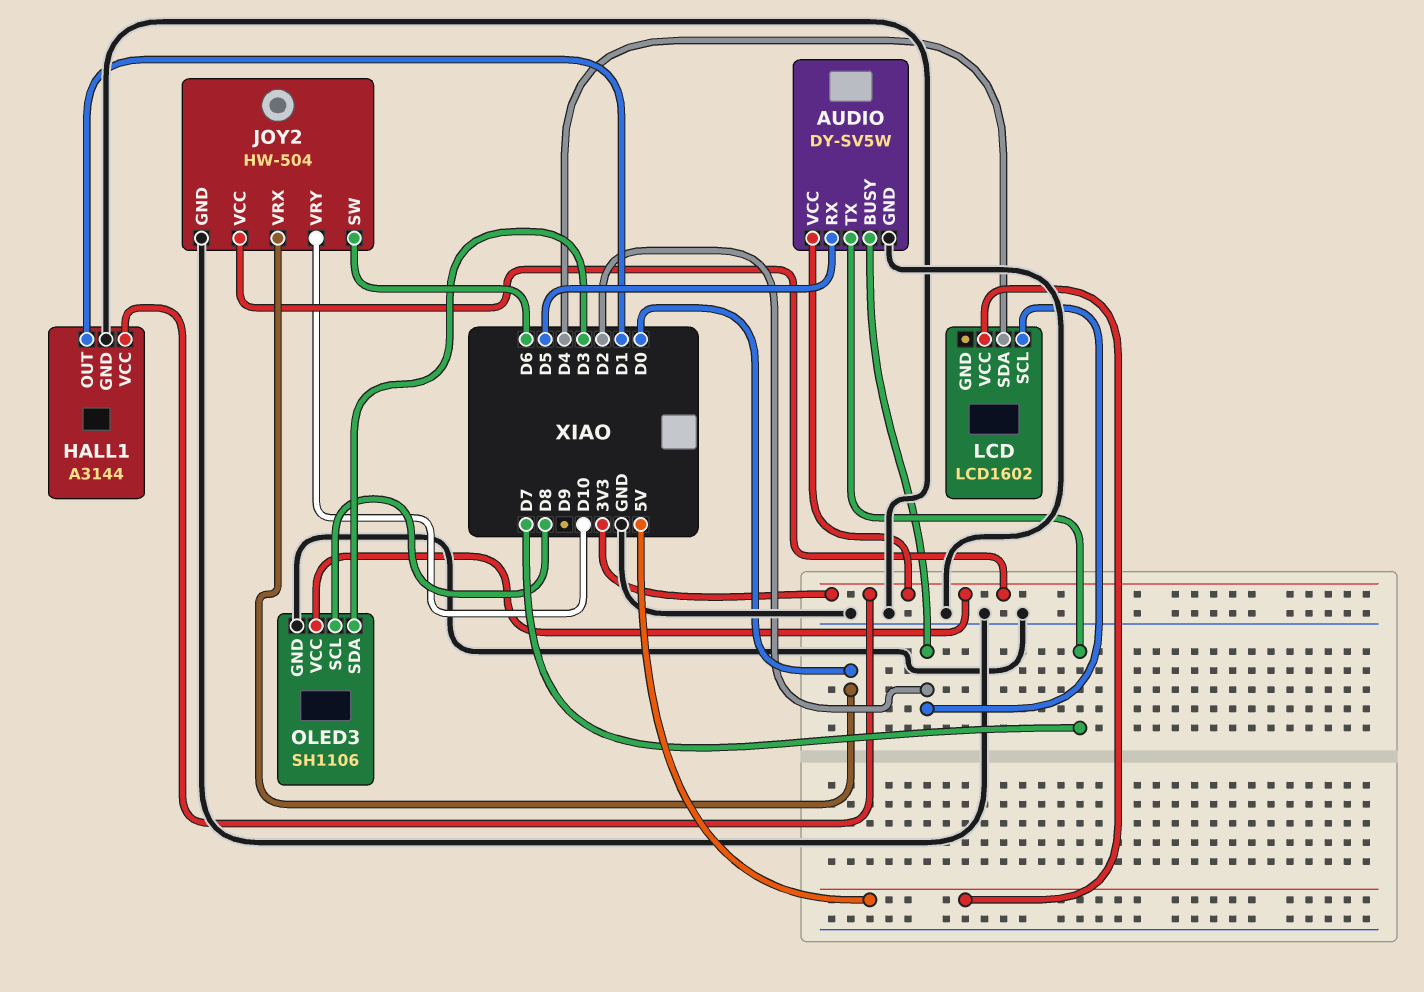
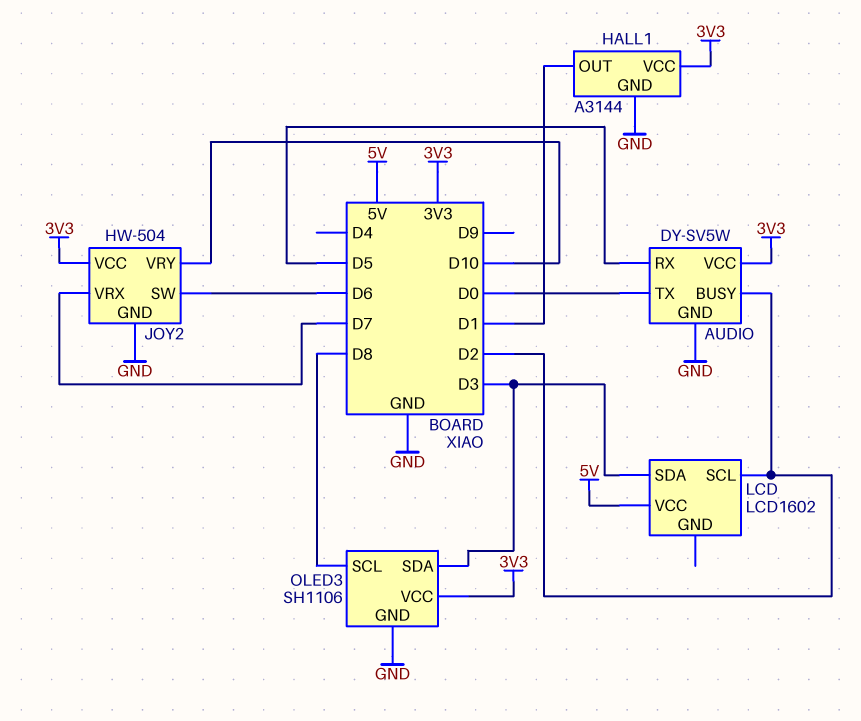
AUDIO pin TX: D7 -> D0
JOY2 pin VRX: D0 -> D7
LCD pin SDA: D4 -> D3

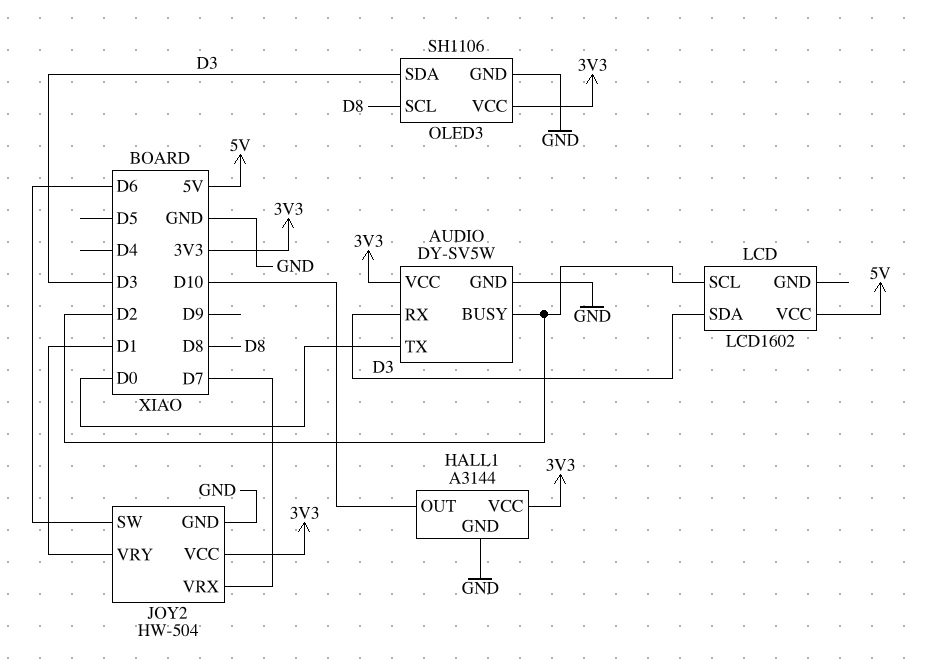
AUDIO pin RX: D5 -> D3
HALL1 pin OUT: D1 -> D10
JOY2 pin VRY: D10 -> D1

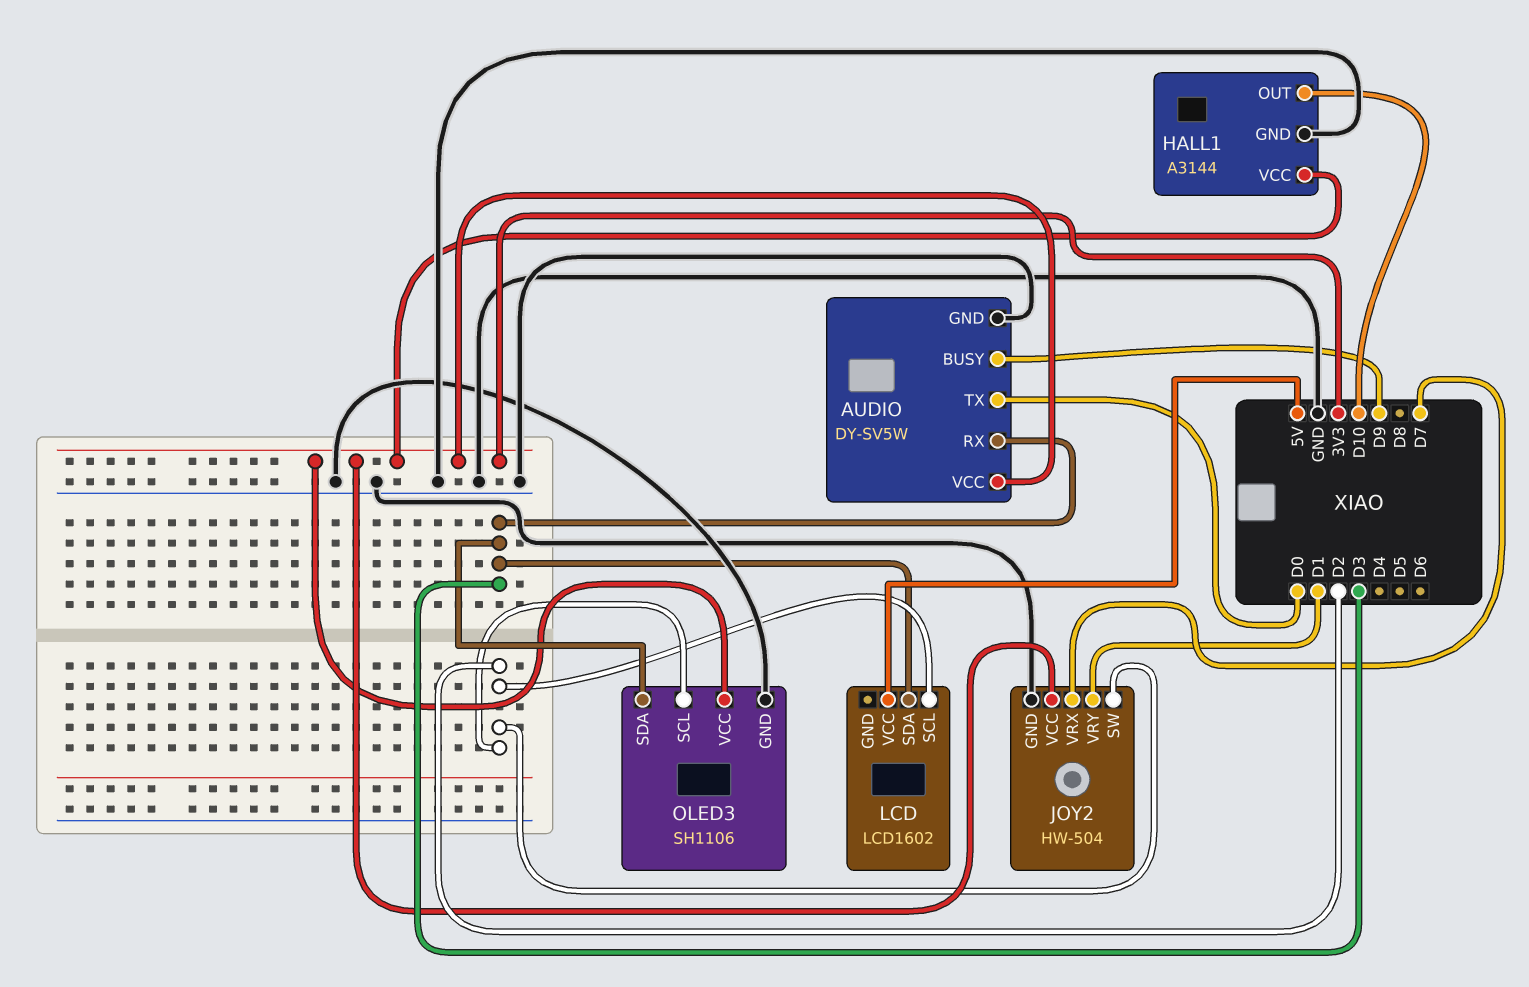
AUDIO pin BUSY: D2 -> D9
JOY2 pin SW: D6 -> D2
OLED3 pin SCL: D8 -> D2

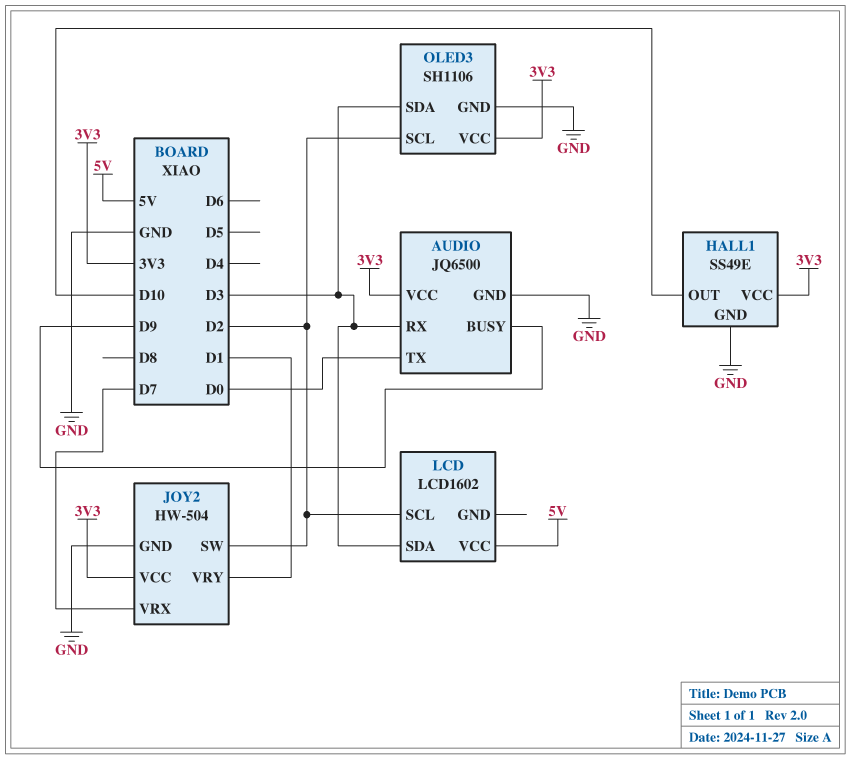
AUDIO: DY-SV5W -> JQ6500
HALL1: A3144 -> SS49E

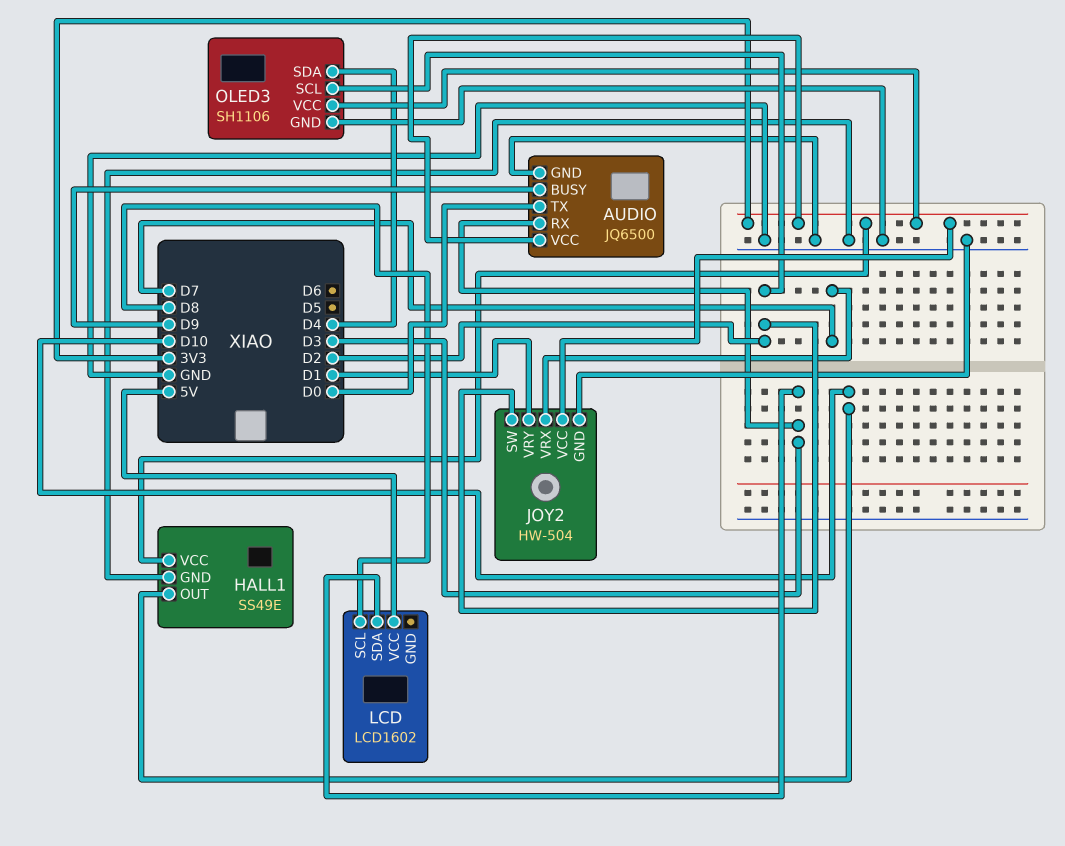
LCD pin SCL: D2 -> D8
OLED3 pin SDA: D3 -> D4

